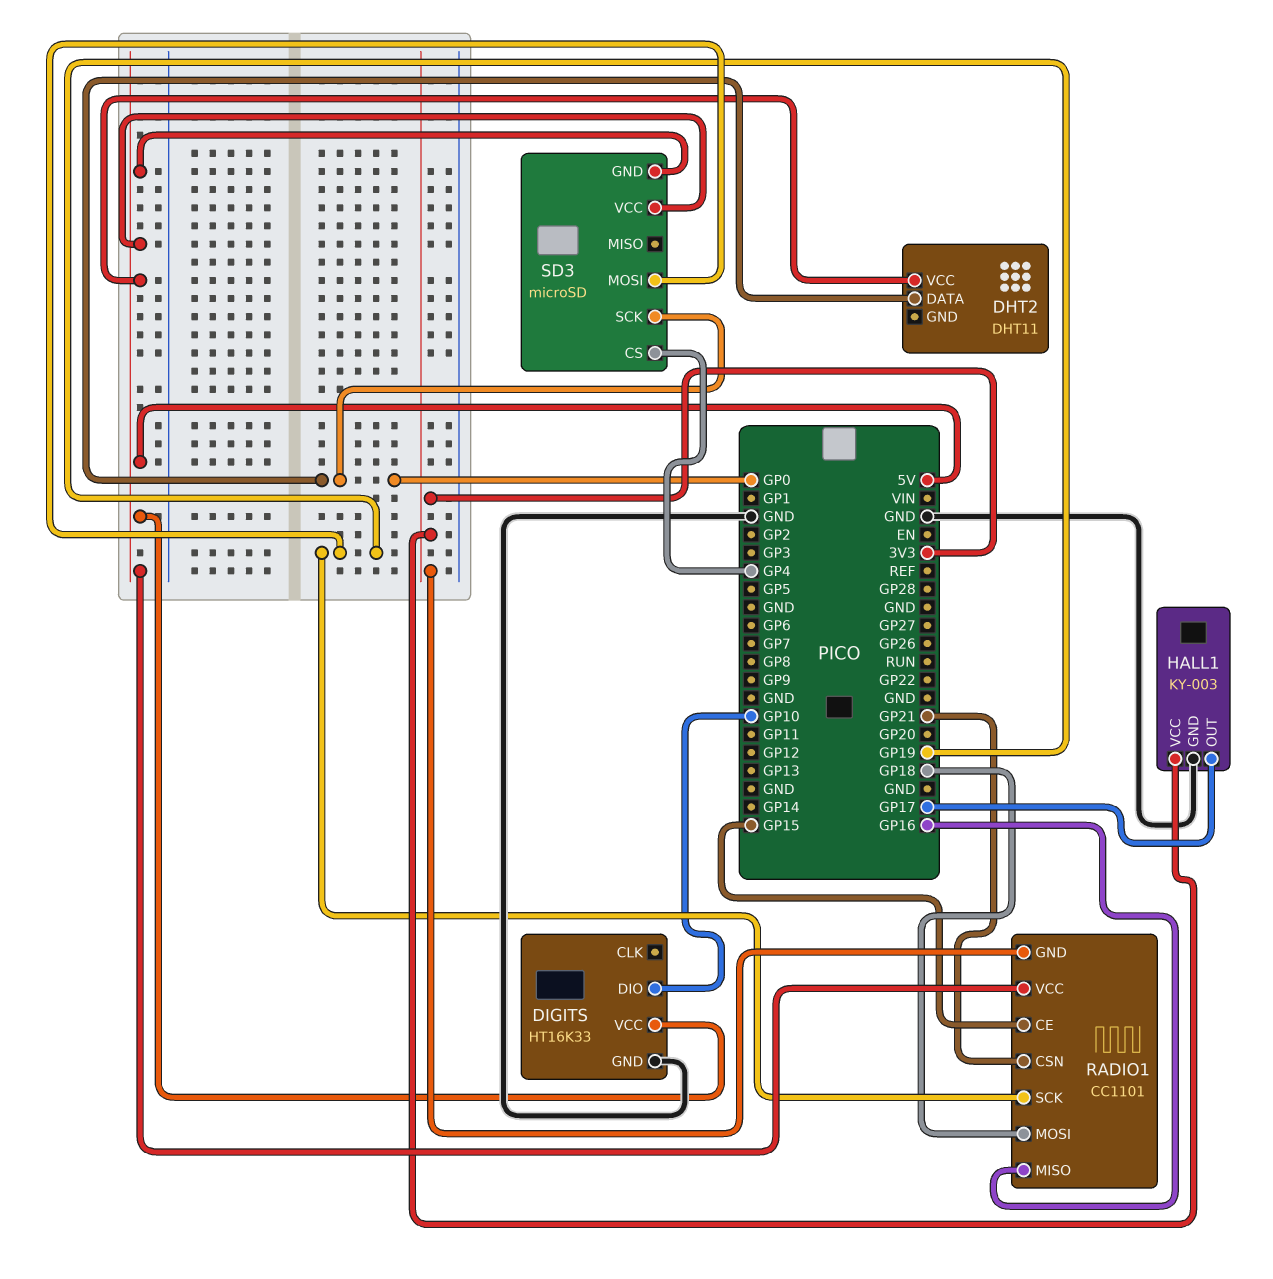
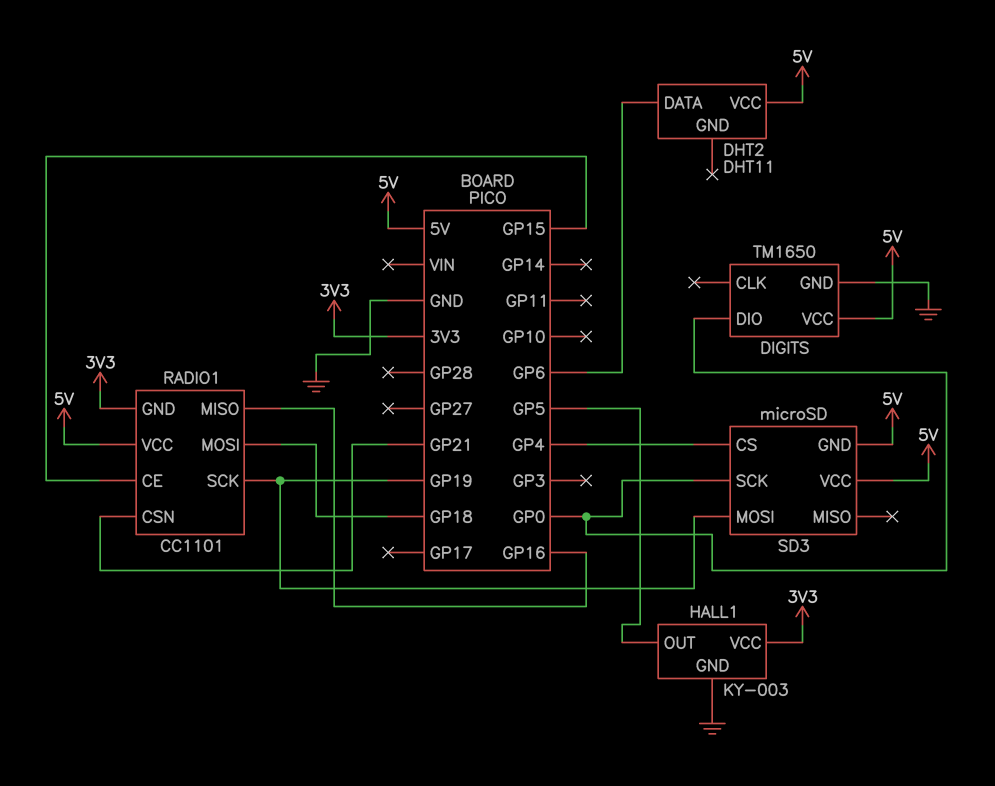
DHT2 pin DATA: GP0 -> GP6
DIGITS: HT16K33 -> TM1650
DIGITS pin DIO: GP10 -> GP0
HALL1 pin OUT: GP17 -> GP5

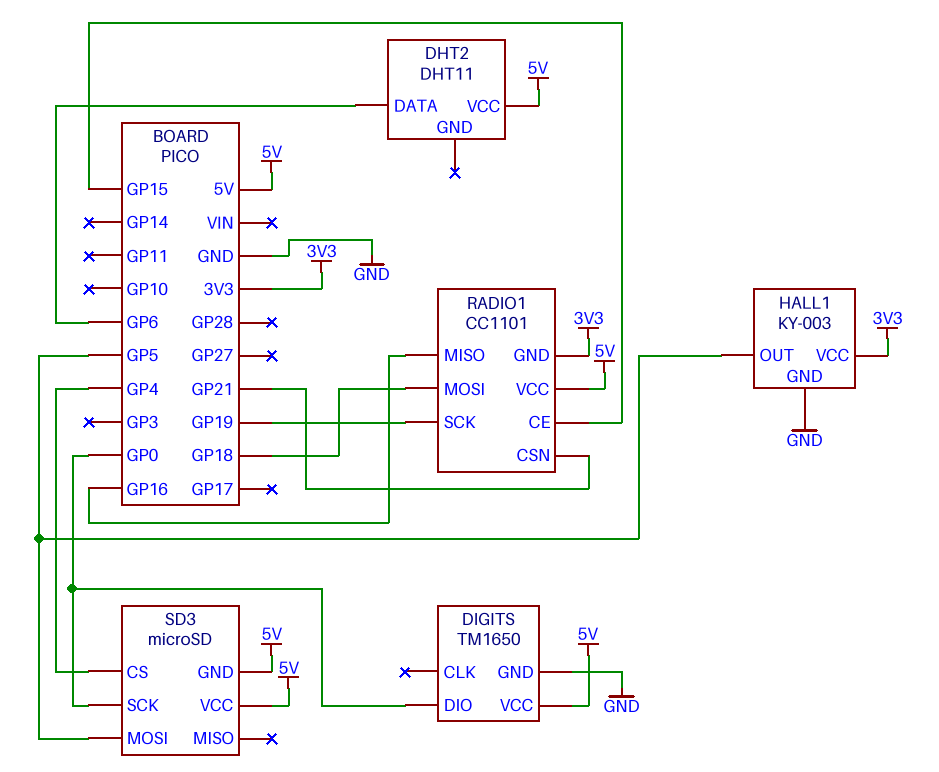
SD3 pin MOSI: GP19 -> GP5

